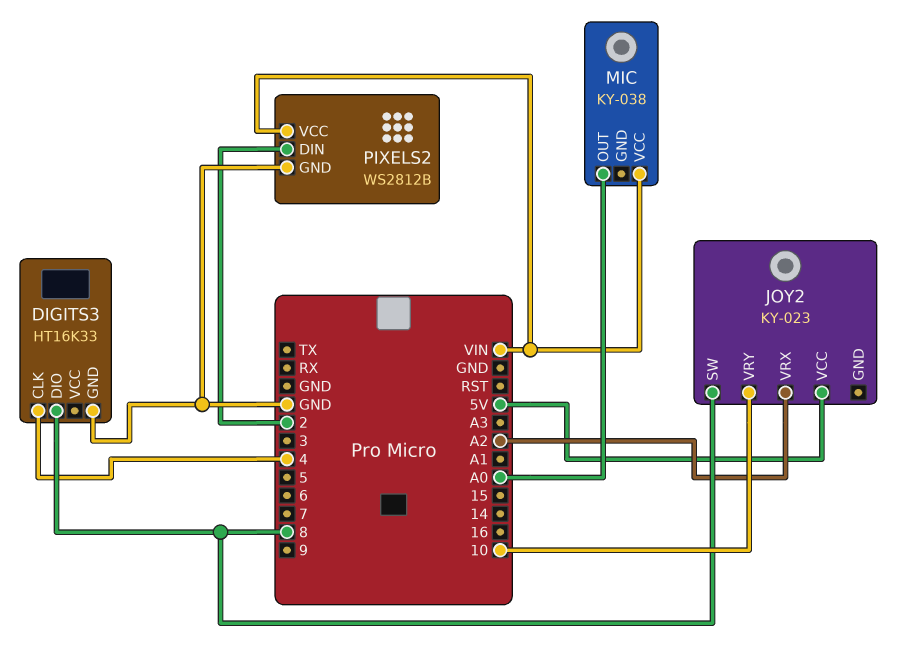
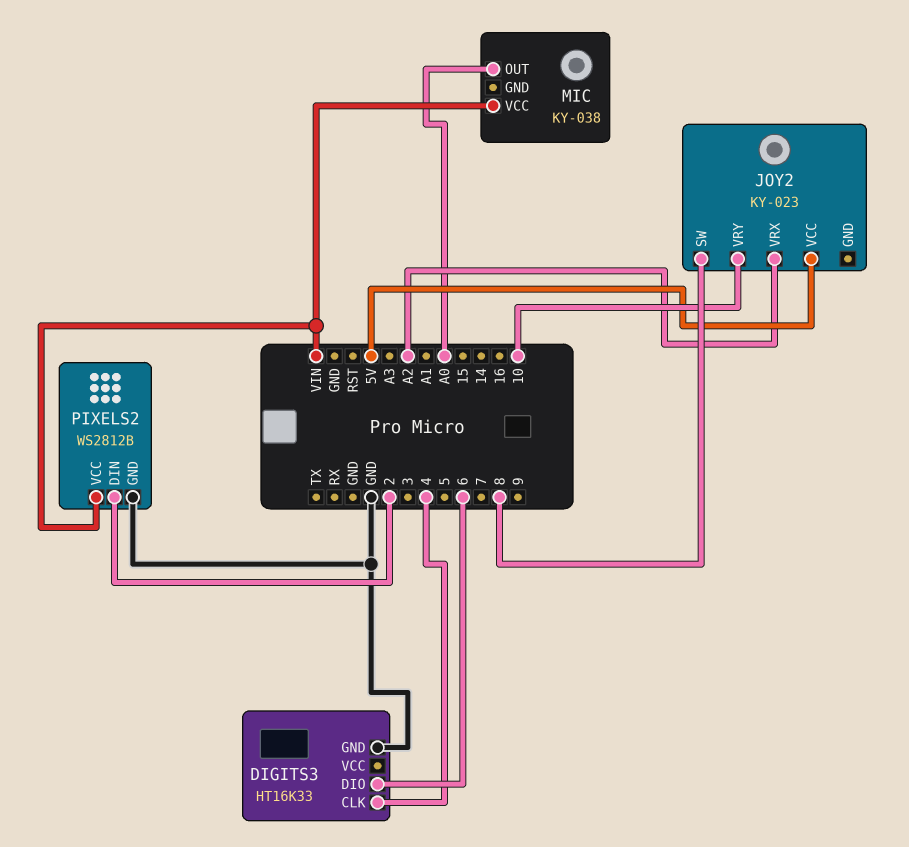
DIGITS3 pin DIO: 8 -> 6

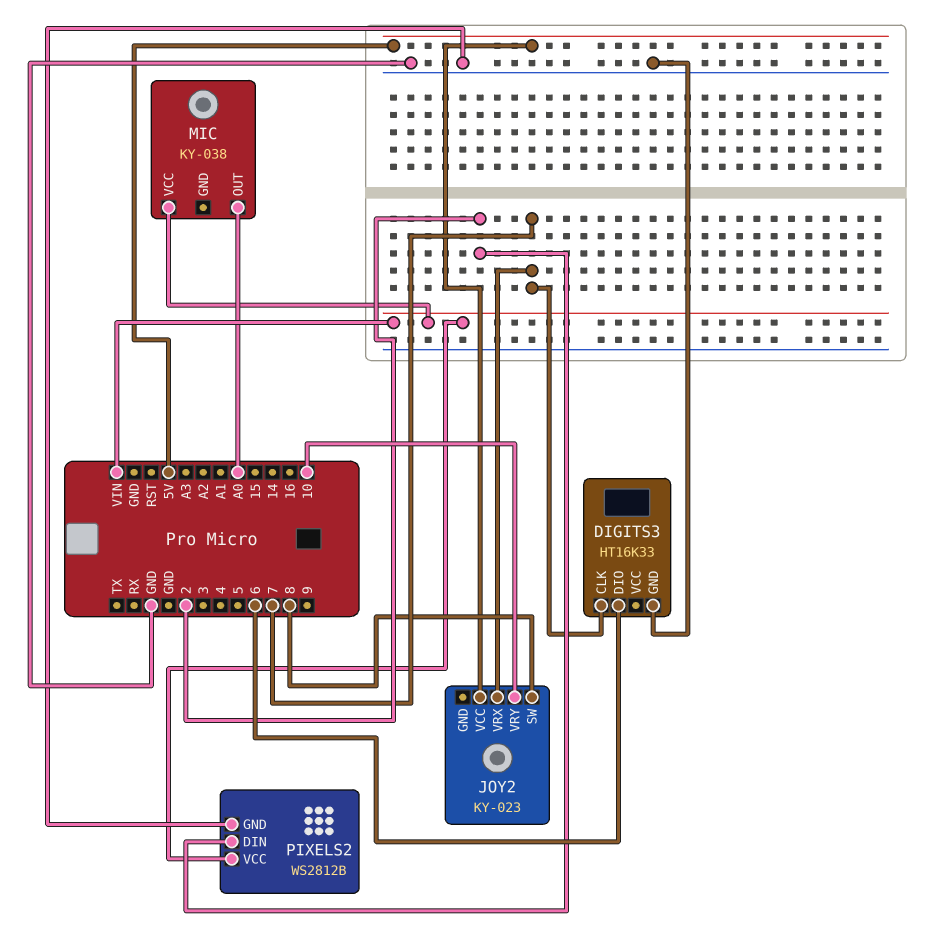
DIGITS3 pin CLK: 4 -> 7
JOY2 pin VRX: A2 -> 7

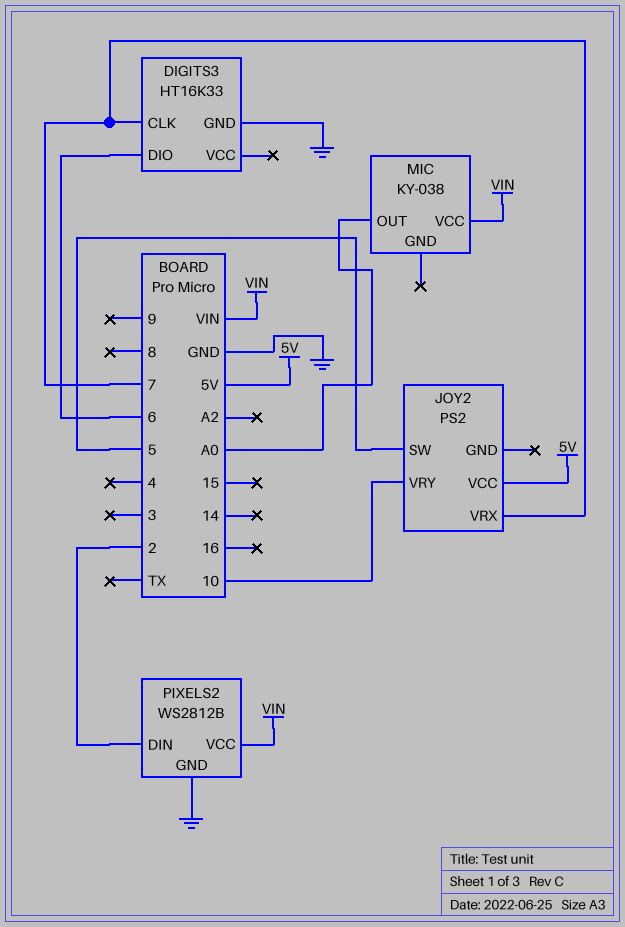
JOY2: KY-023 -> PS2
JOY2 pin SW: 8 -> 5

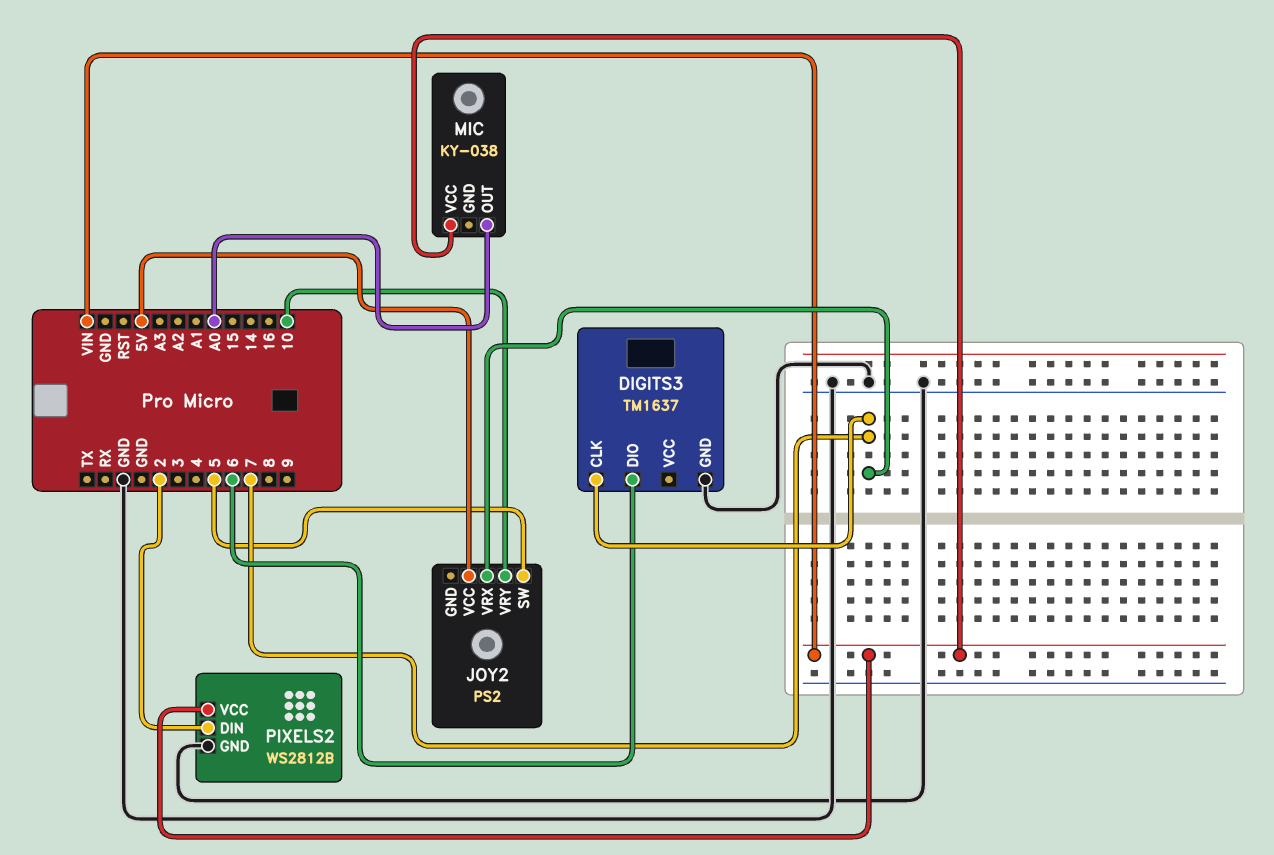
DIGITS3: HT16K33 -> TM1637

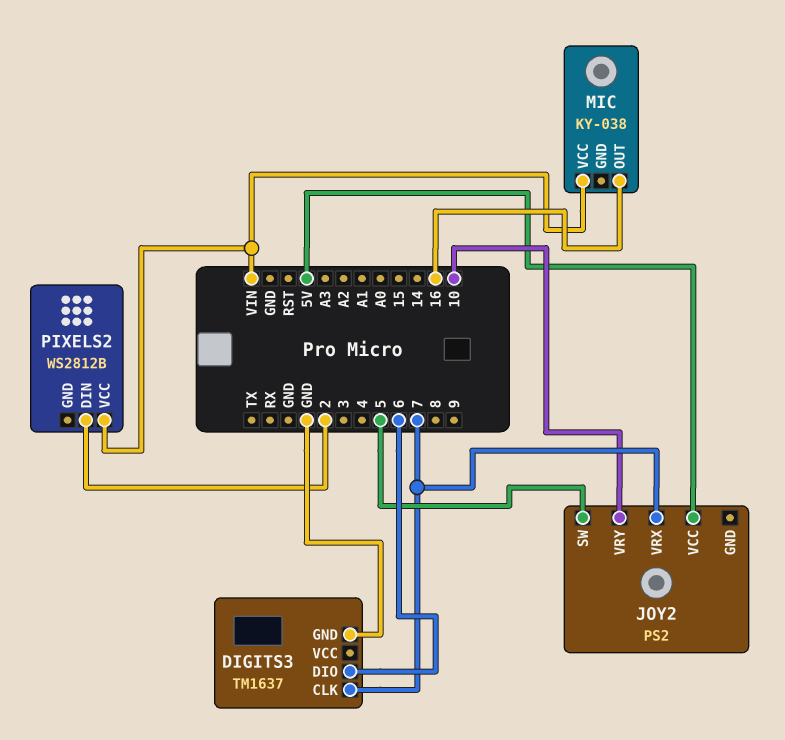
MIC pin OUT: A0 -> 16
PIXELS2 pin GND: GND -> none

